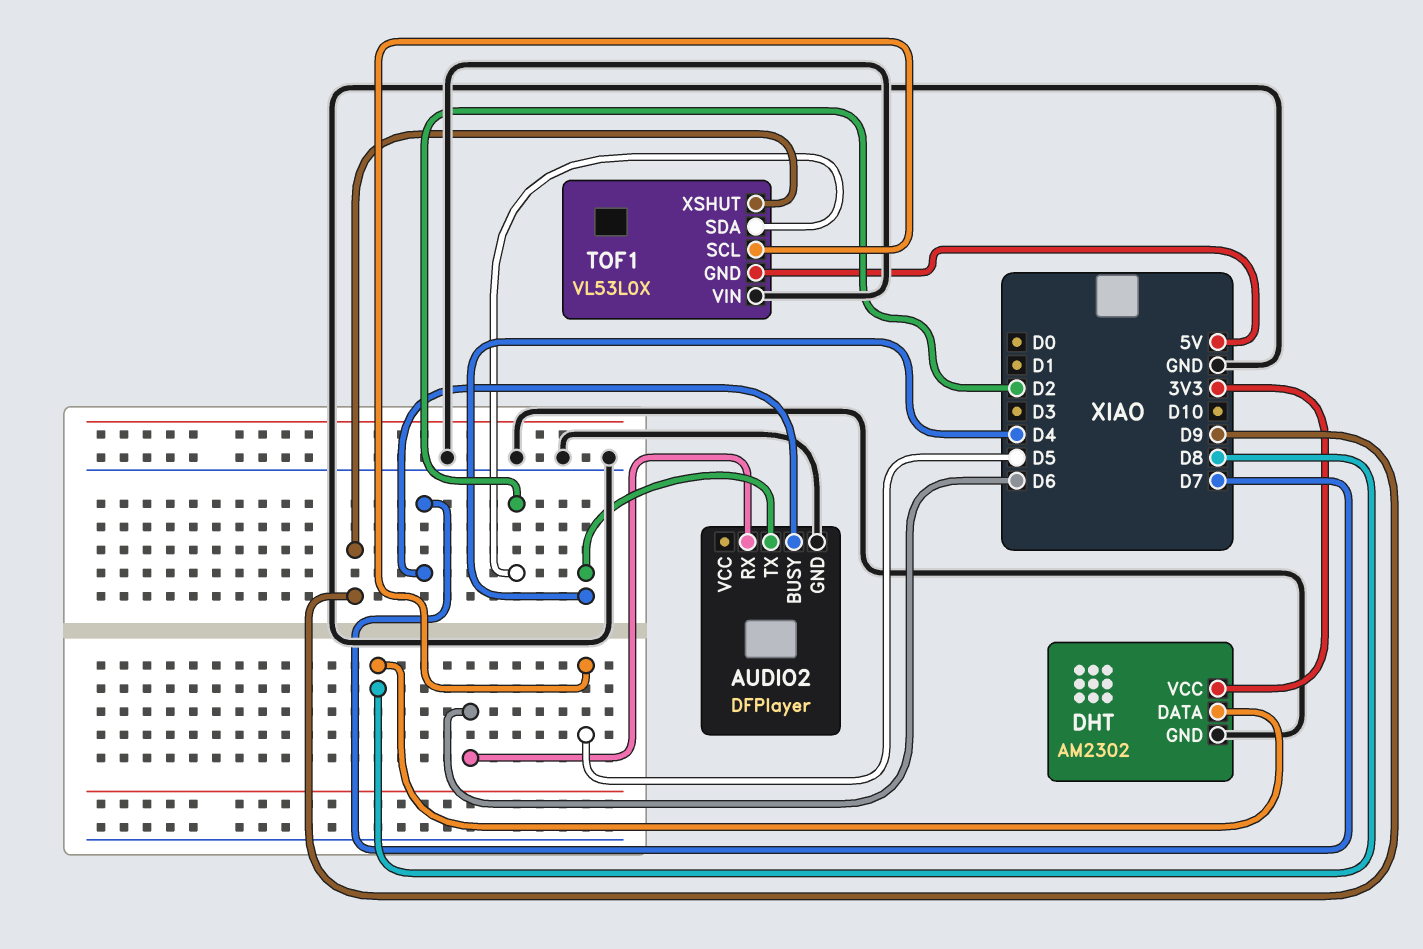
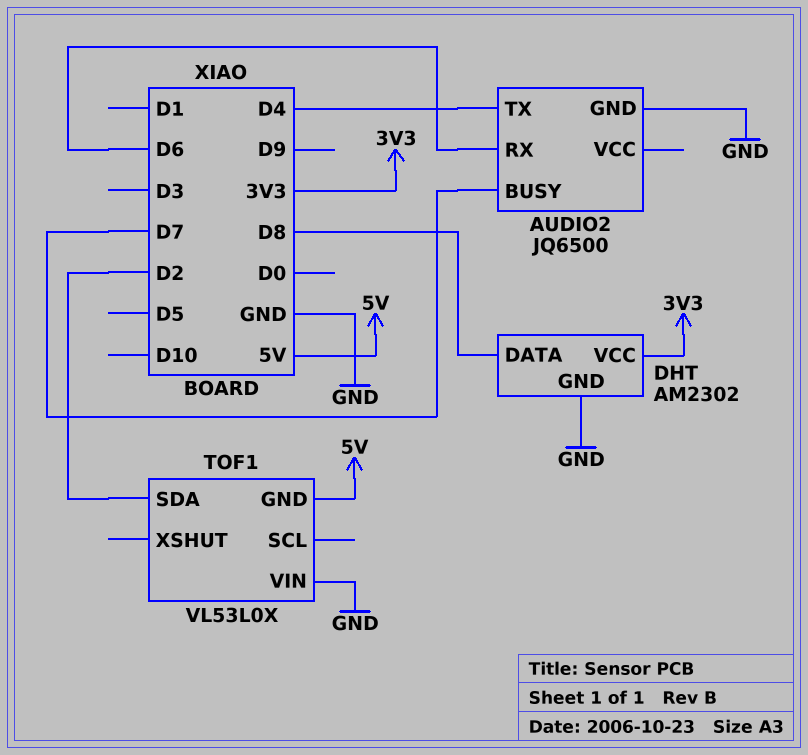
AUDIO2: DFPlayer -> JQ6500
TOF1 pin SCL: D5 -> none
TOF1 pin XSHUT: D9 -> none

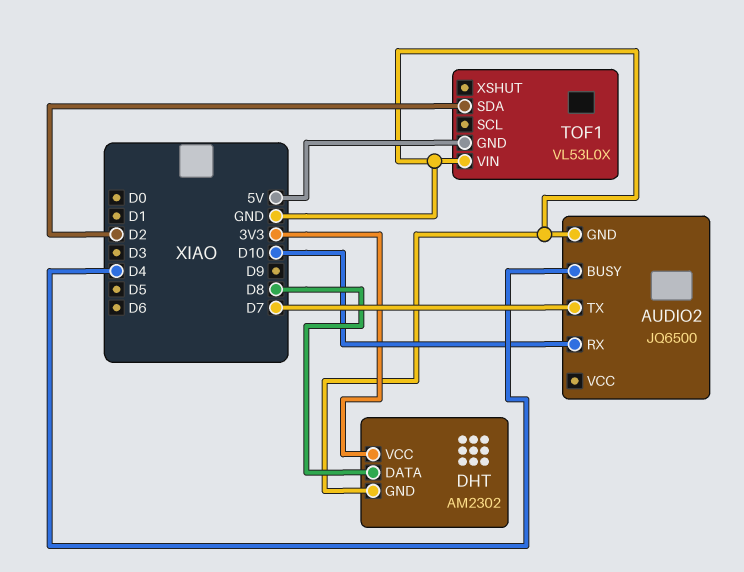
AUDIO2 pin BUSY: D7 -> D4
AUDIO2 pin RX: D6 -> D10
AUDIO2 pin TX: D4 -> D7

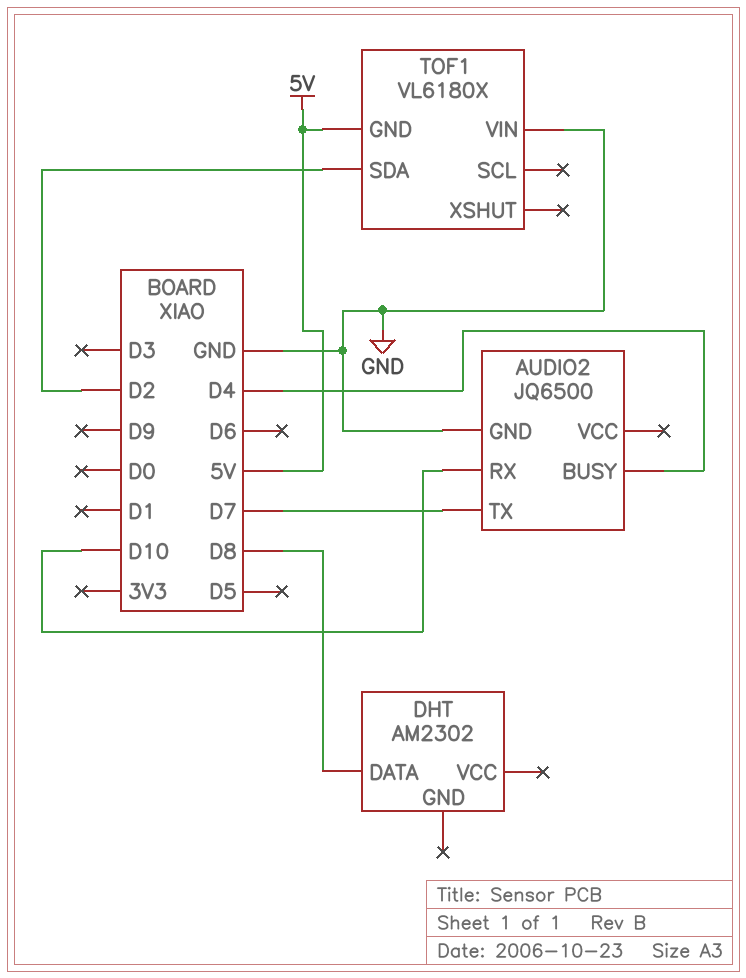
DHT pin GND: GND -> none
DHT pin VCC: 3V3 -> none
TOF1: VL53L0X -> VL6180X

